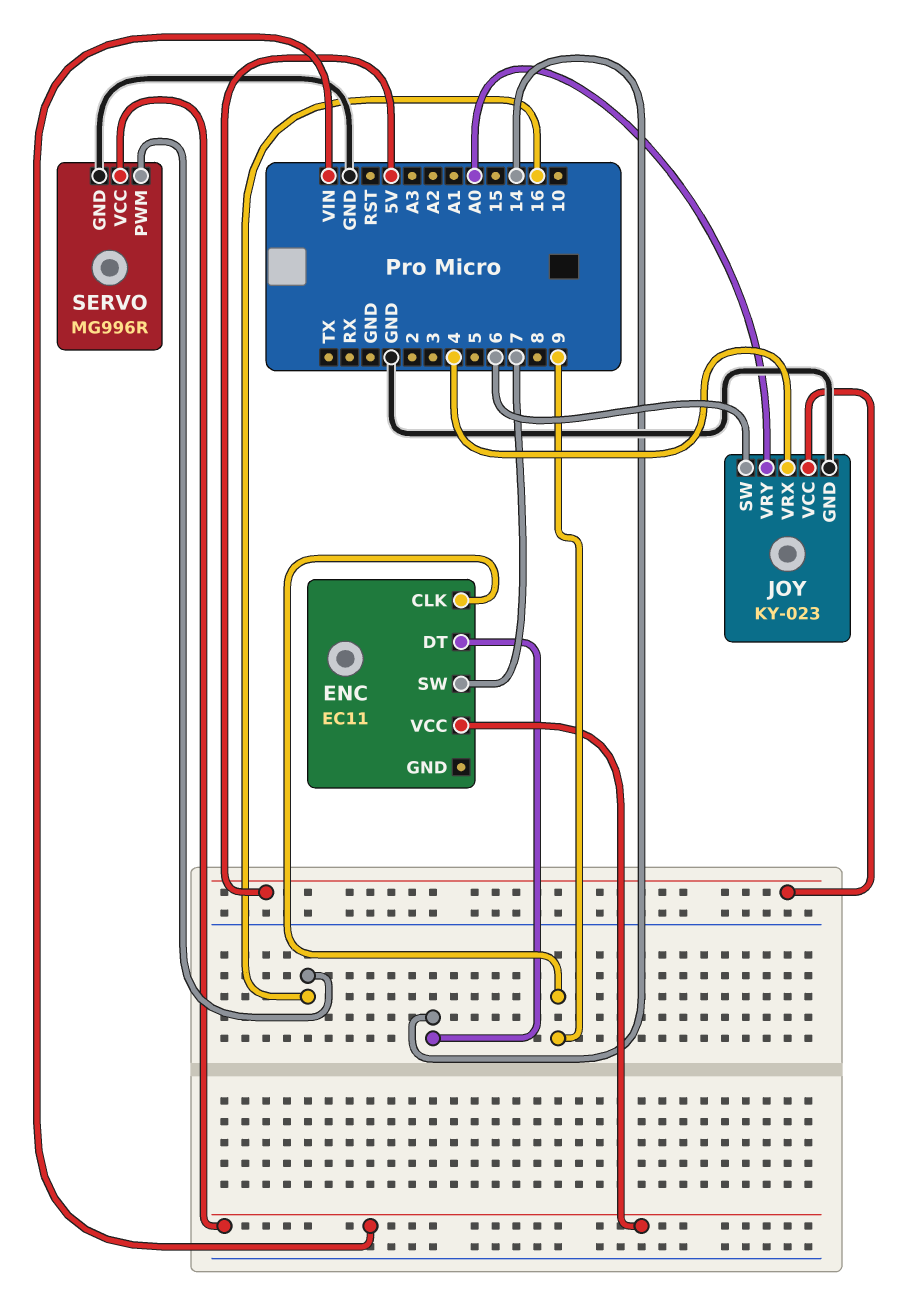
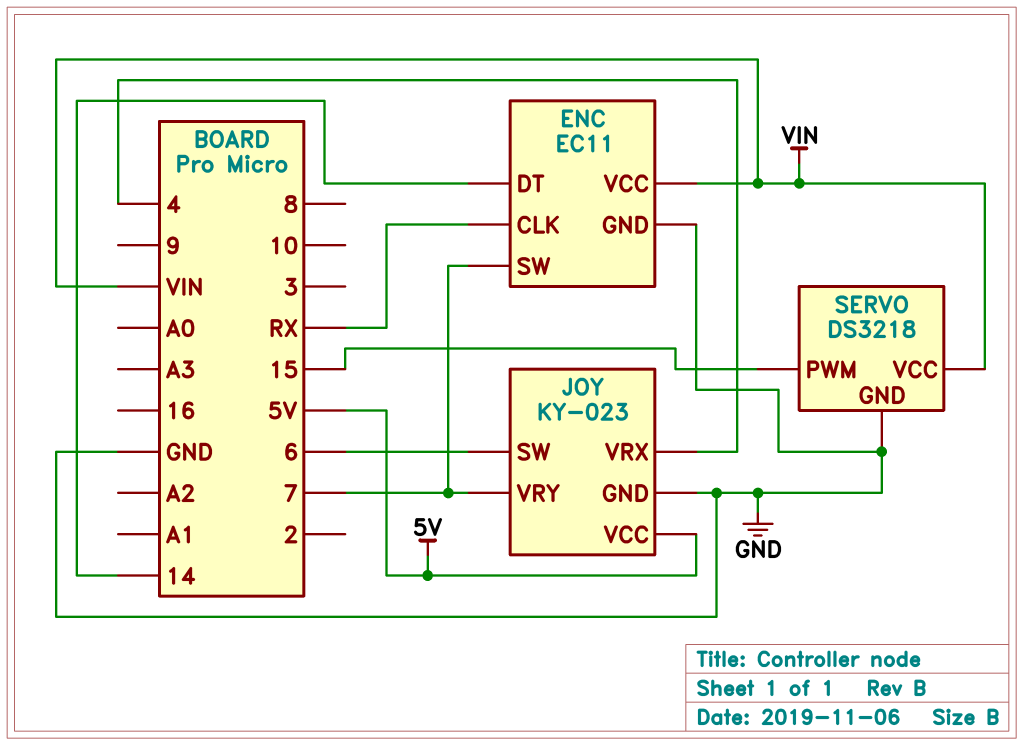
ENC pin CLK: 9 -> RX
ENC pin GND: none -> GND
JOY pin VRY: A0 -> 7
SERVO: MG996R -> DS3218
SERVO pin PWM: 16 -> 15

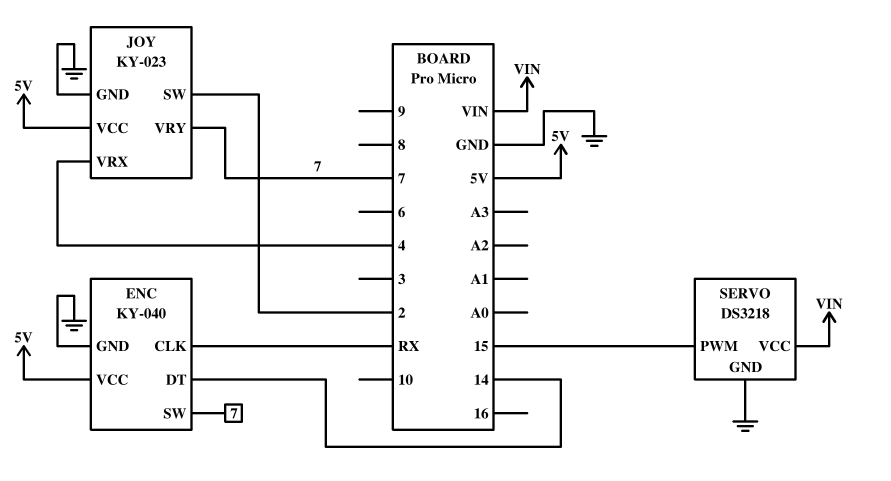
ENC: EC11 -> KY-040
ENC pin VCC: VIN -> 5V
JOY pin SW: 6 -> 2

